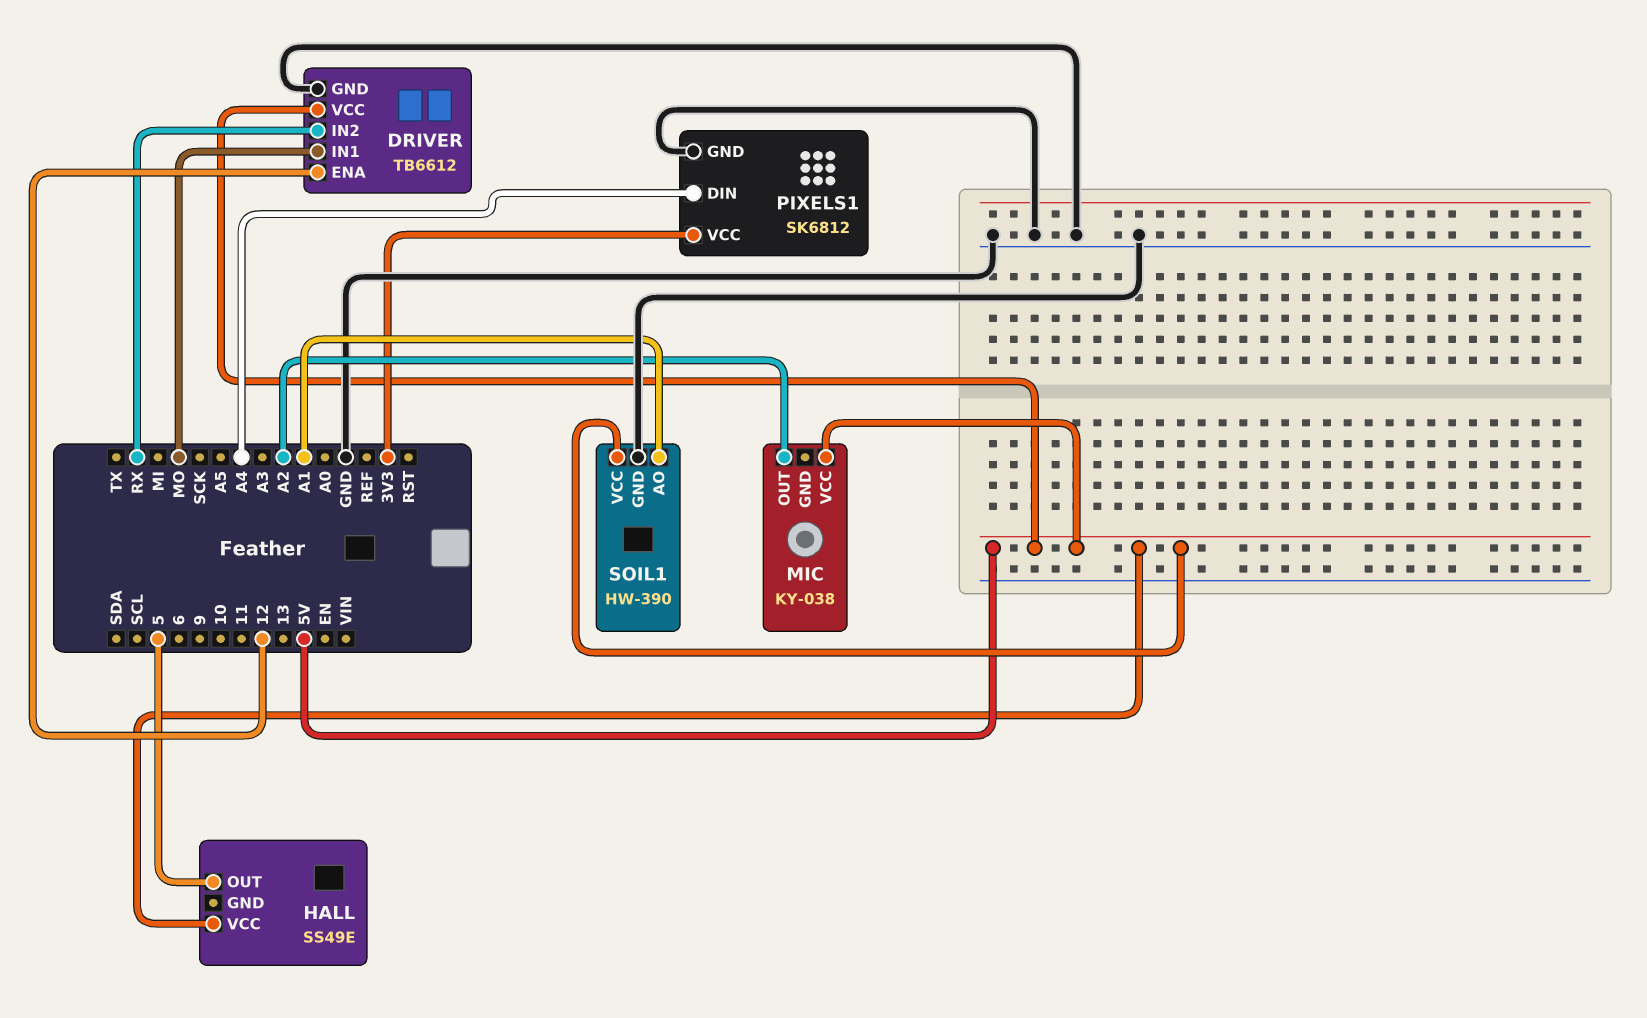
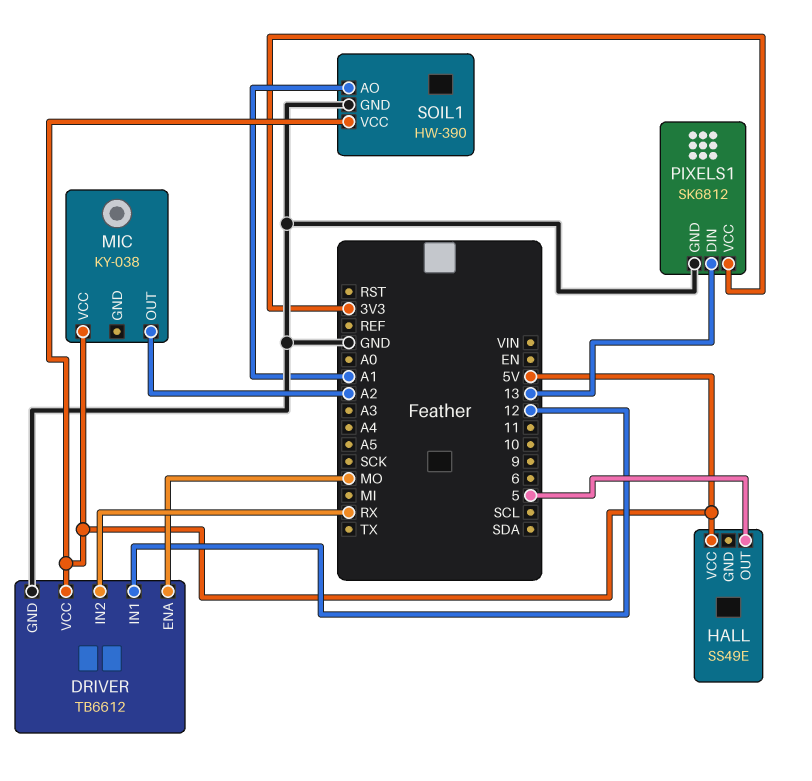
DRIVER pin ENA: 12 -> MO
DRIVER pin IN1: MO -> 12
PIXELS1 pin DIN: A4 -> 13

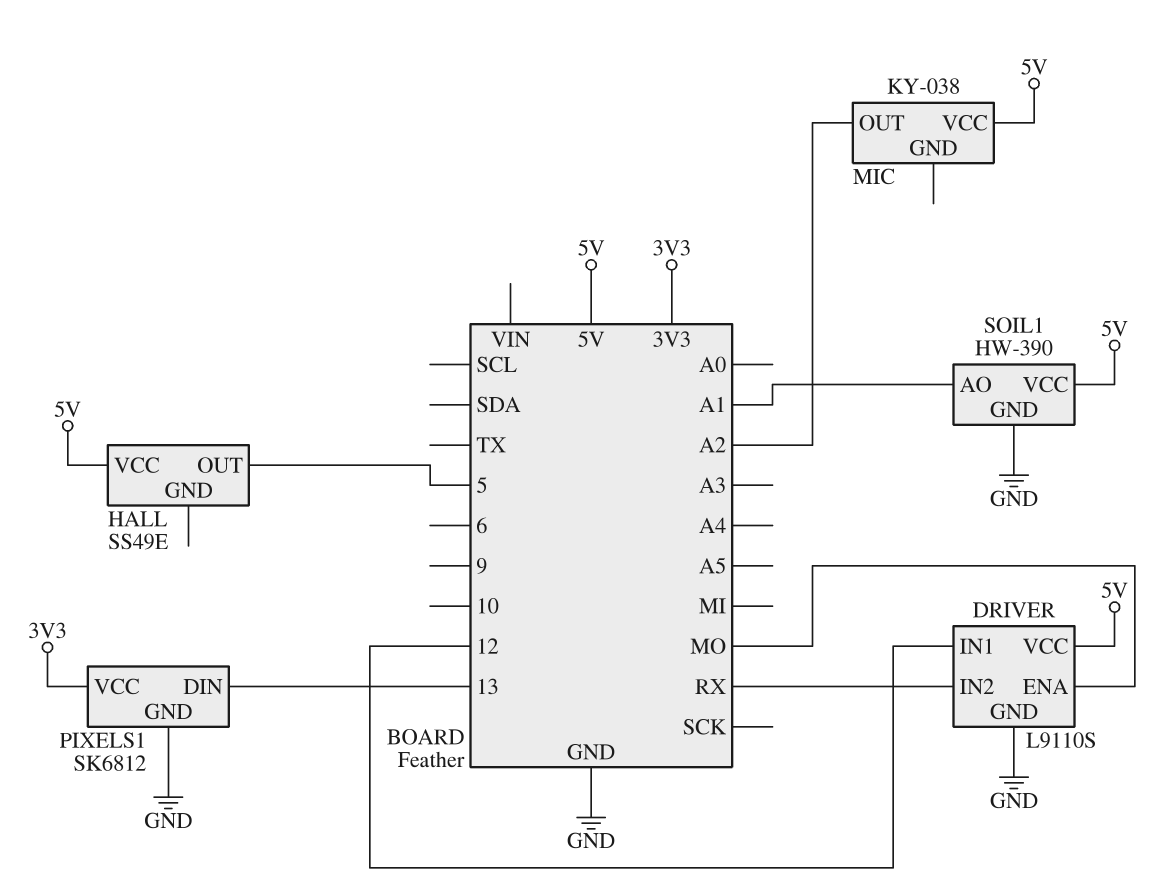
DRIVER: TB6612 -> L9110S

